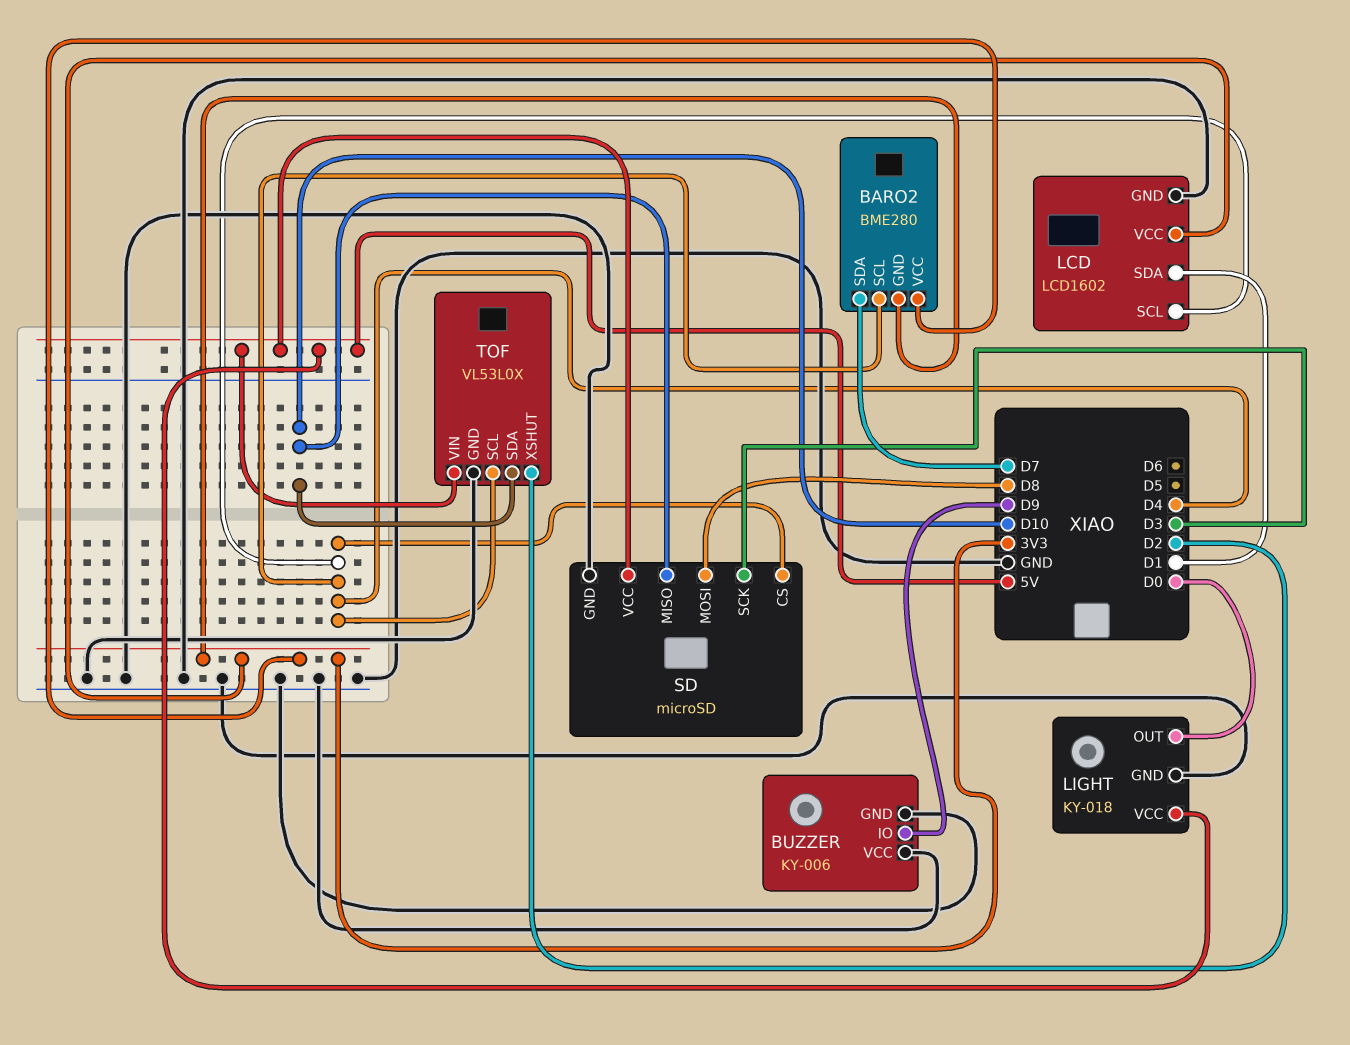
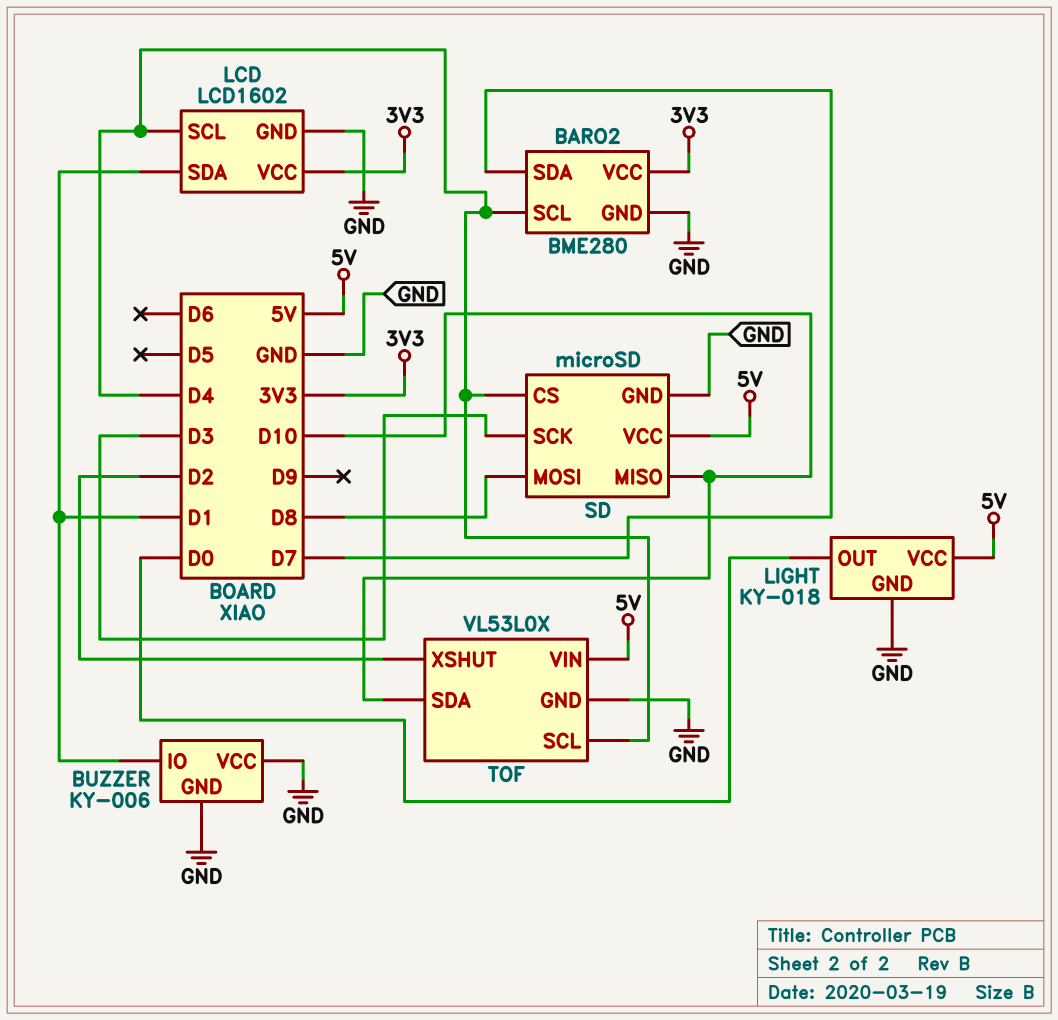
BARO2 pin GND: 3V3 -> GND
BUZZER pin IO: D9 -> D1

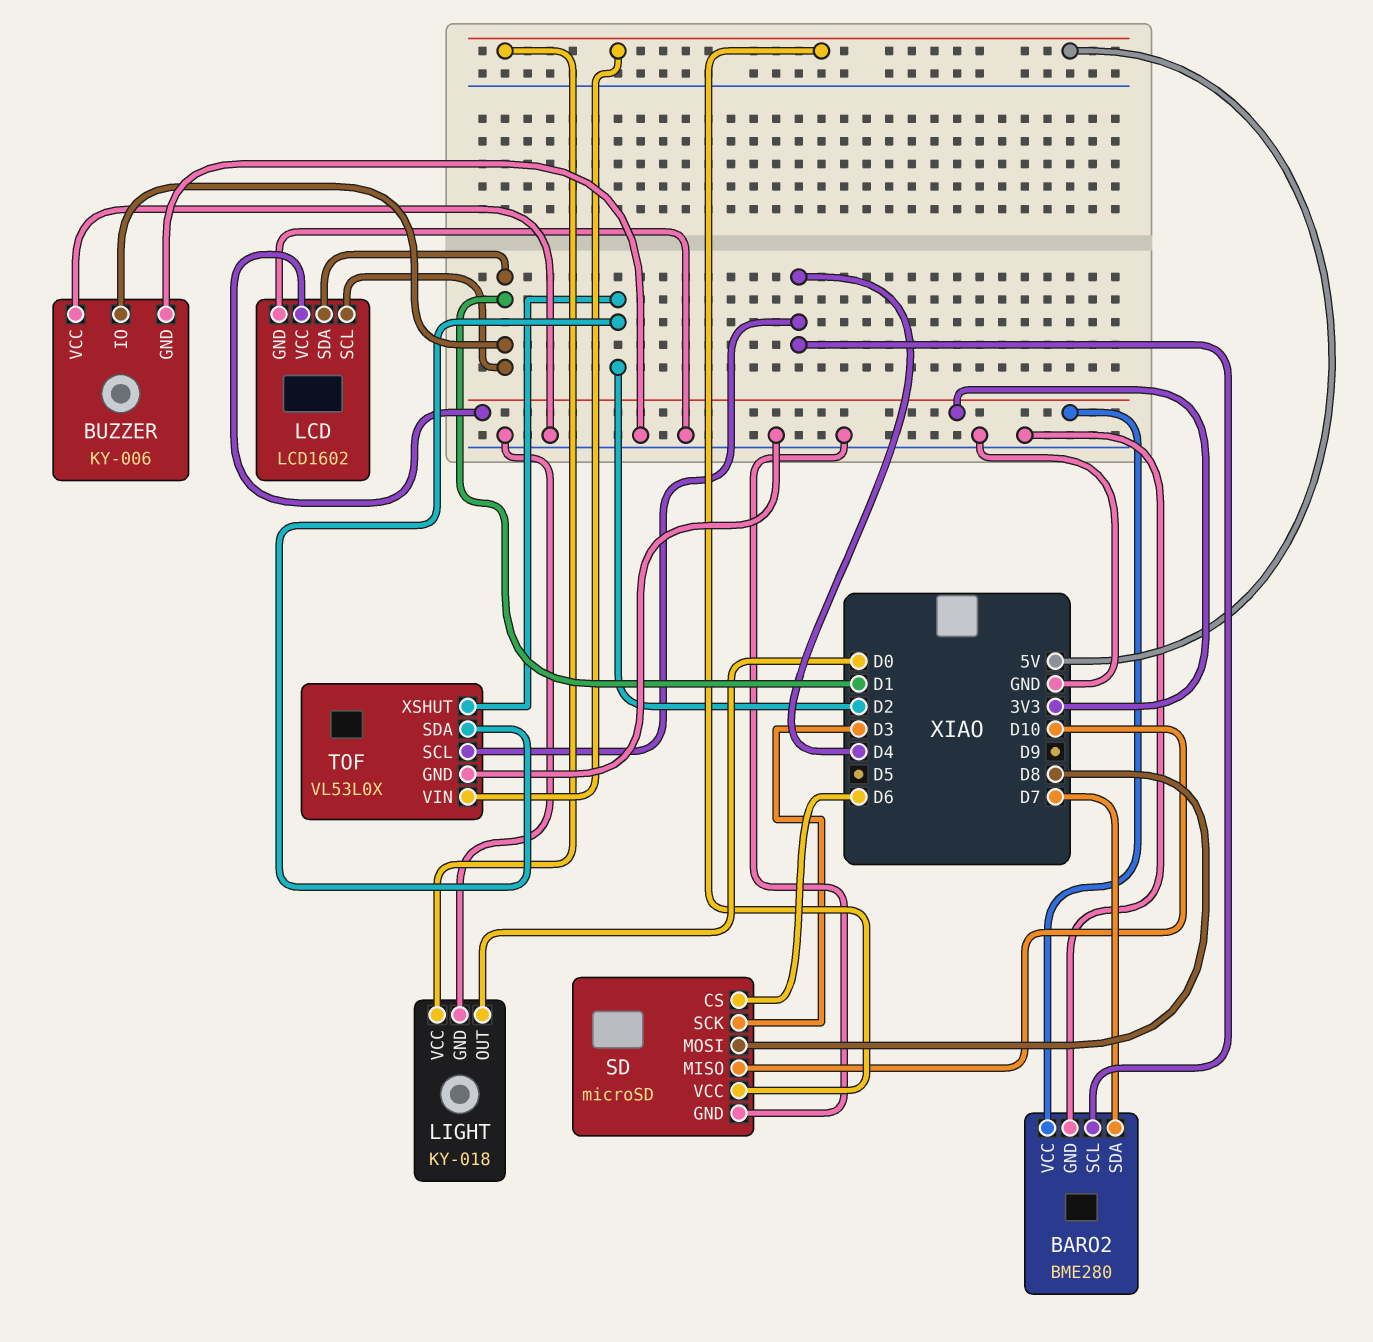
LCD pin SCL: D4 -> D1
SD pin CS: D4 -> D6
TOF pin SDA: D10 -> D2

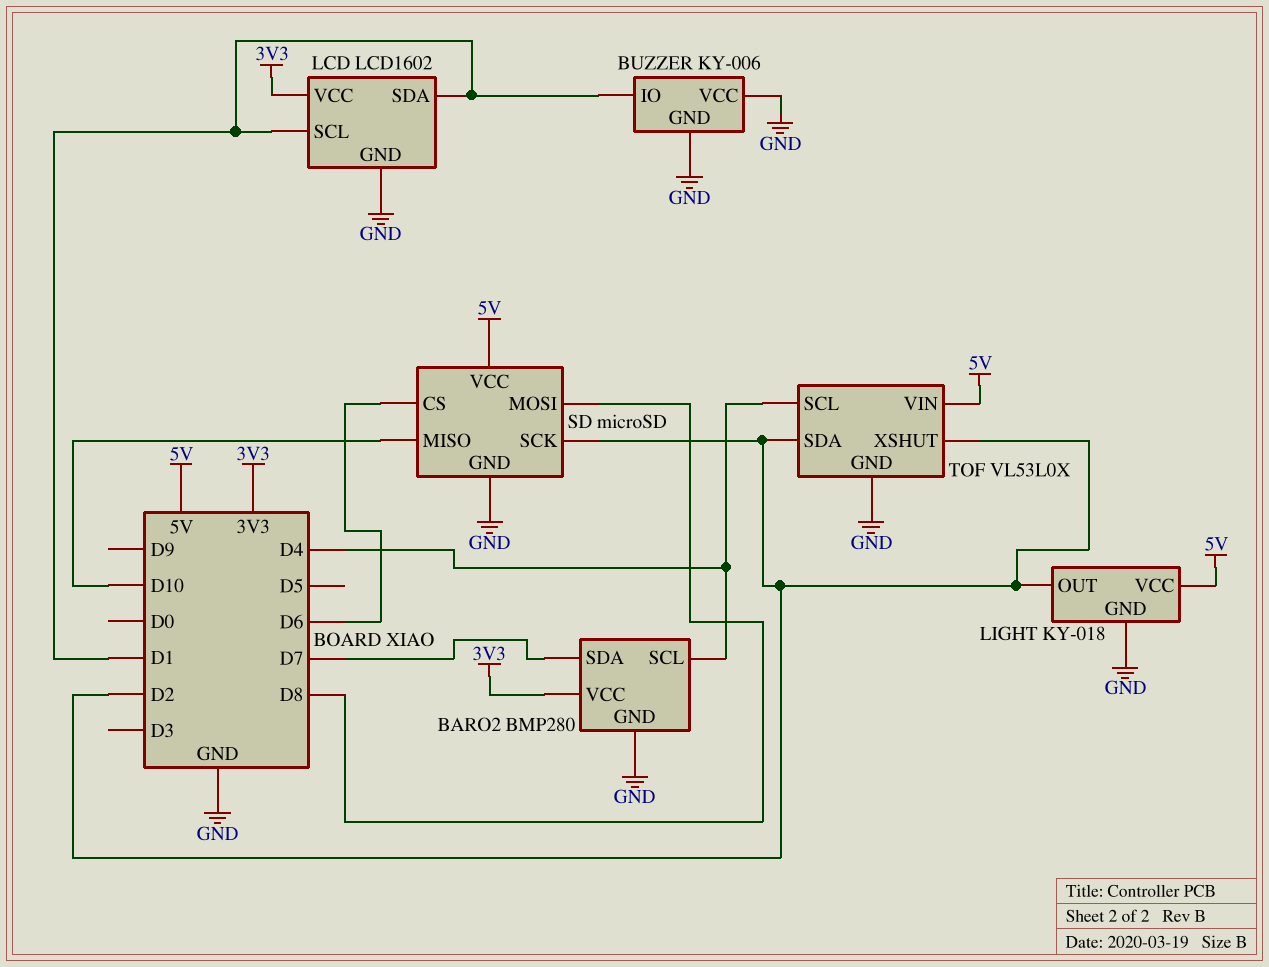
BARO2: BME280 -> BMP280
LIGHT pin OUT: D0 -> D2
SD pin SCK: D3 -> D2

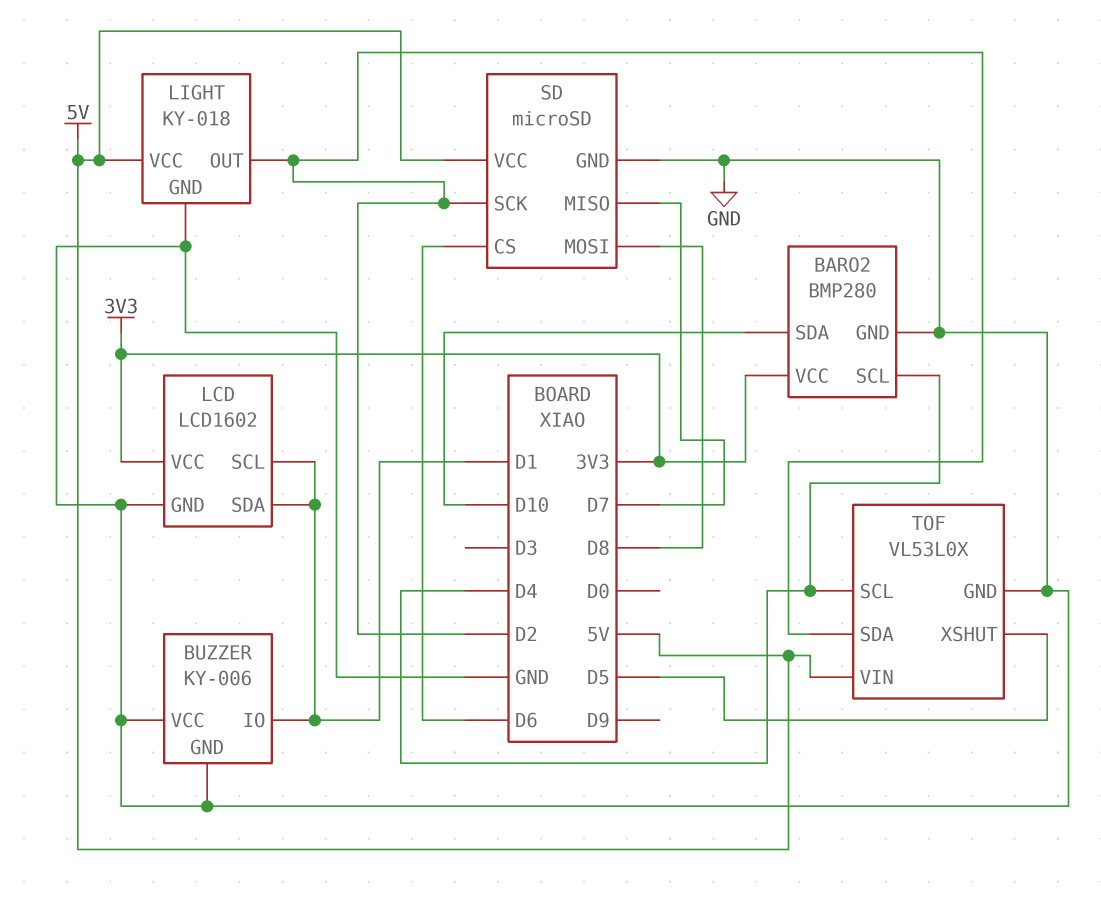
BARO2 pin SDA: D7 -> D10
SD pin MISO: D10 -> D7
TOF pin XSHUT: D2 -> D5

